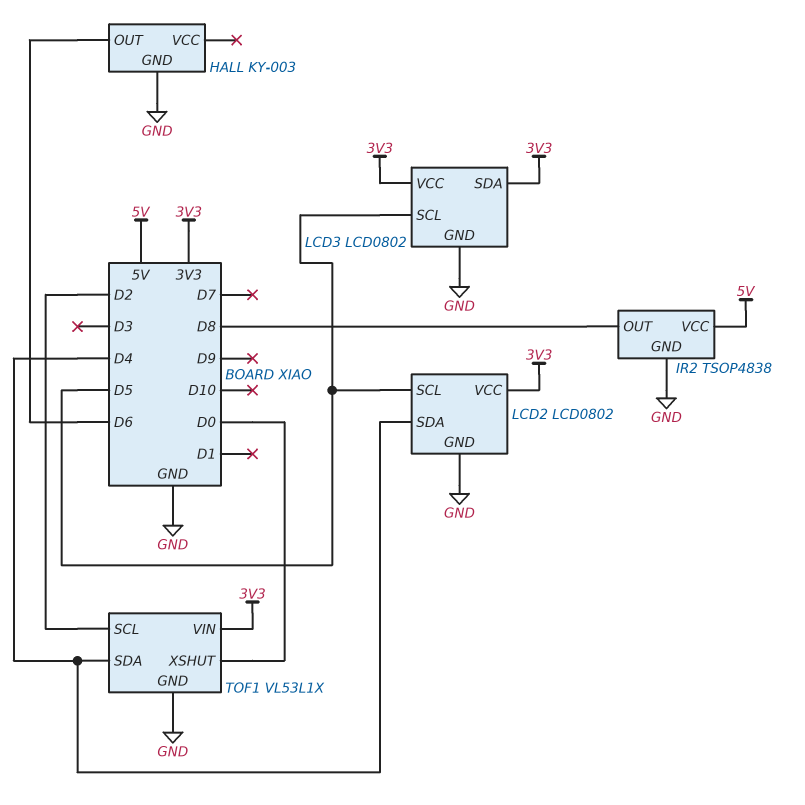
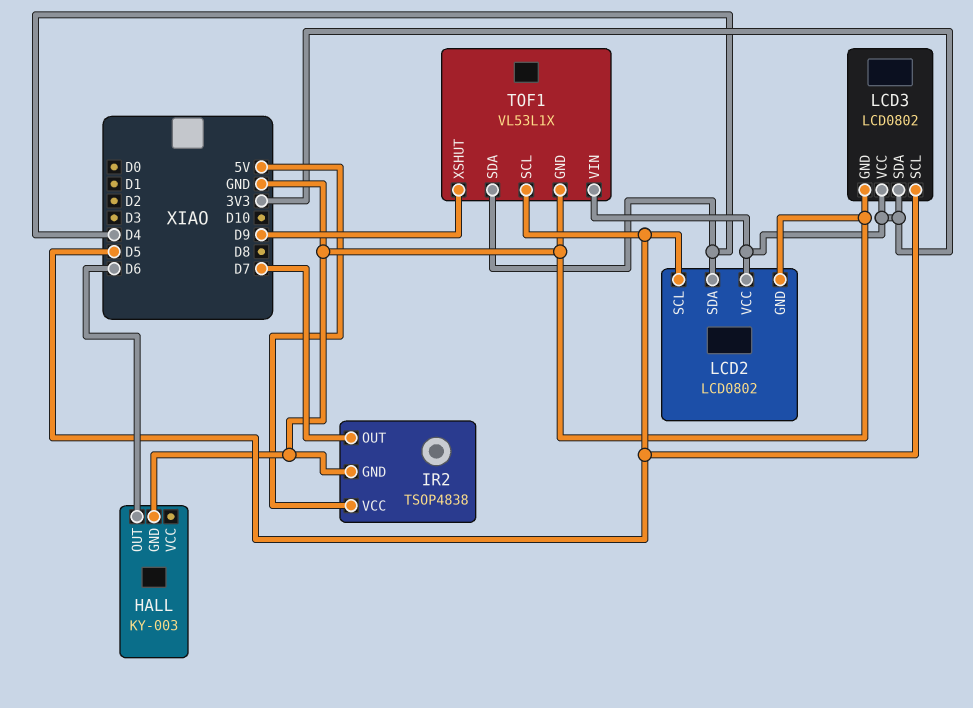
IR2 pin OUT: D8 -> D7
TOF1 pin SCL: D2 -> D5
TOF1 pin XSHUT: D0 -> D9

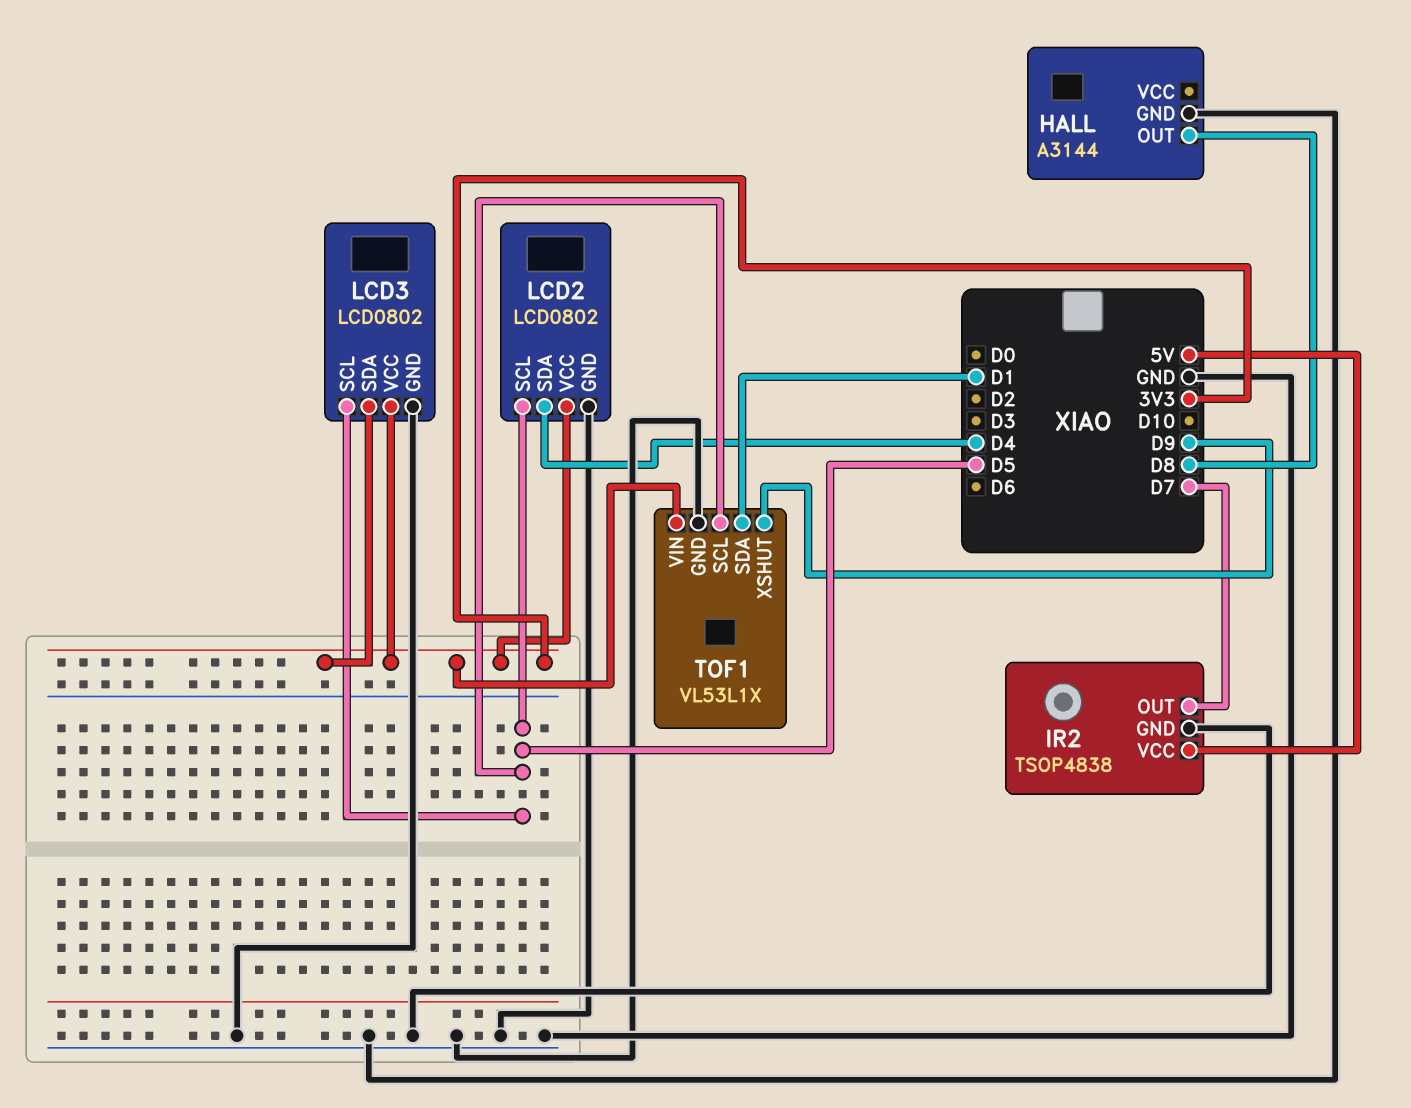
HALL: KY-003 -> A3144
HALL pin OUT: D6 -> D8
TOF1 pin SDA: D4 -> D1

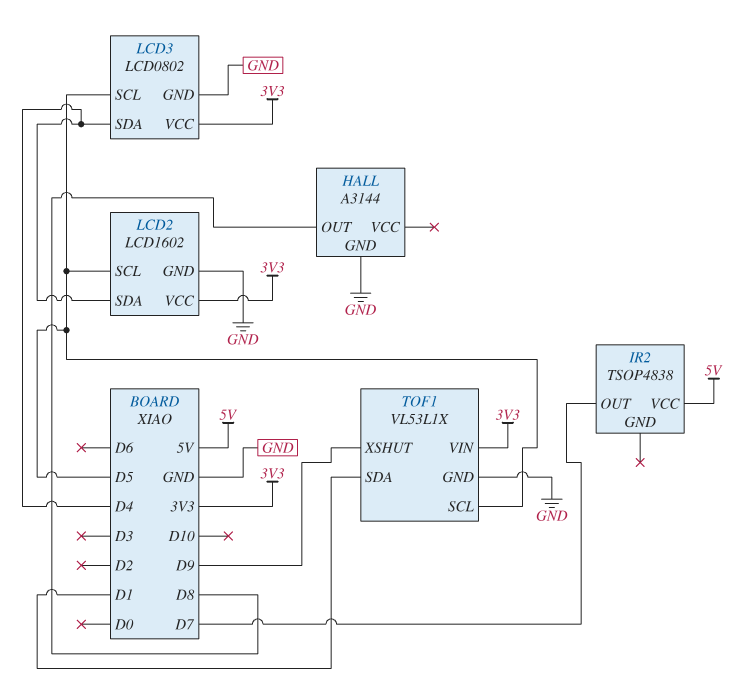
IR2 pin GND: GND -> none
LCD2: LCD0802 -> LCD1602
LCD3 pin SDA: 3V3 -> D4

